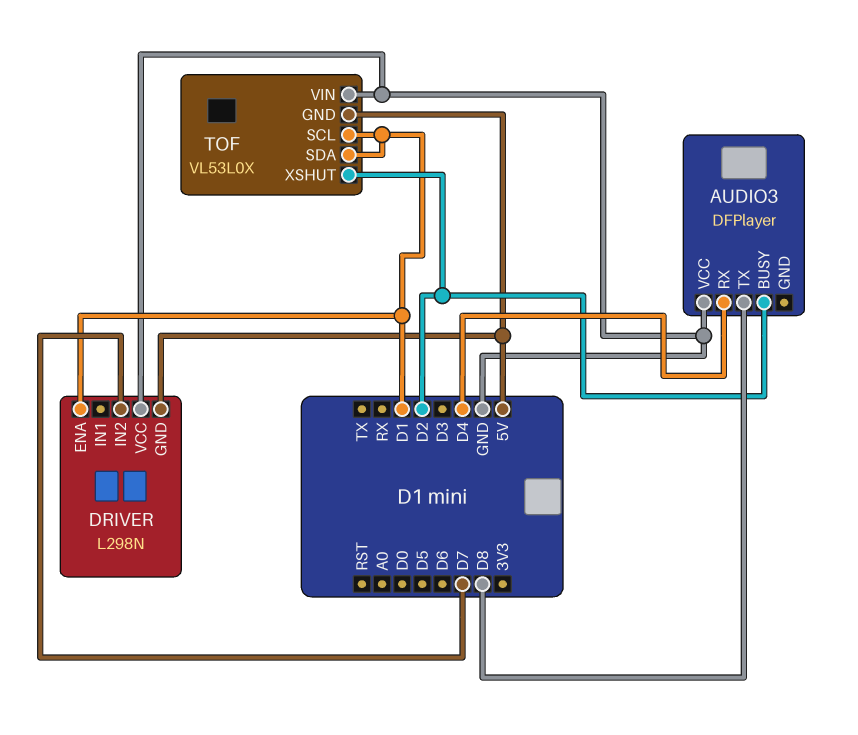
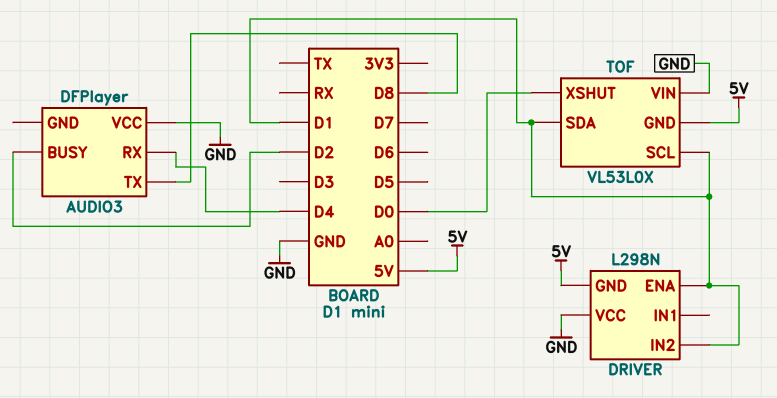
DRIVER pin IN2: D7 -> D1
TOF pin XSHUT: D2 -> D0

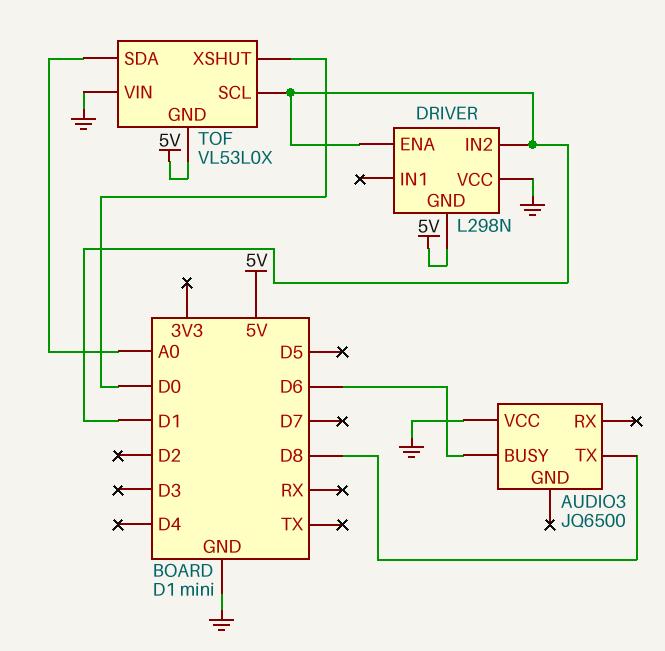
AUDIO3: DFPlayer -> JQ6500
AUDIO3 pin BUSY: D2 -> D6
AUDIO3 pin RX: D4 -> none
TOF pin SDA: D1 -> A0

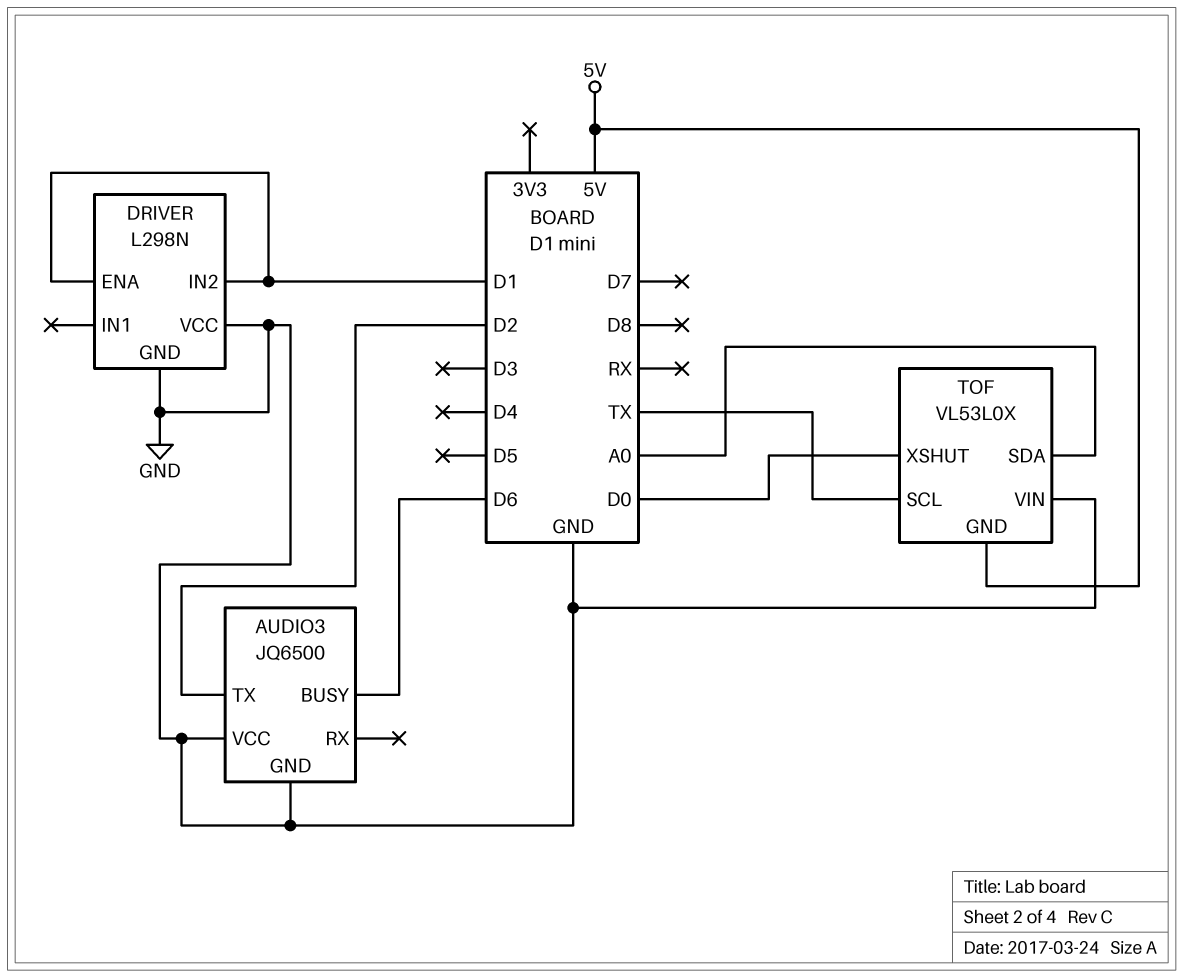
AUDIO3 pin GND: none -> GND
AUDIO3 pin TX: D8 -> D2
DRIVER pin GND: 5V -> GND
TOF pin SCL: D1 -> TX

